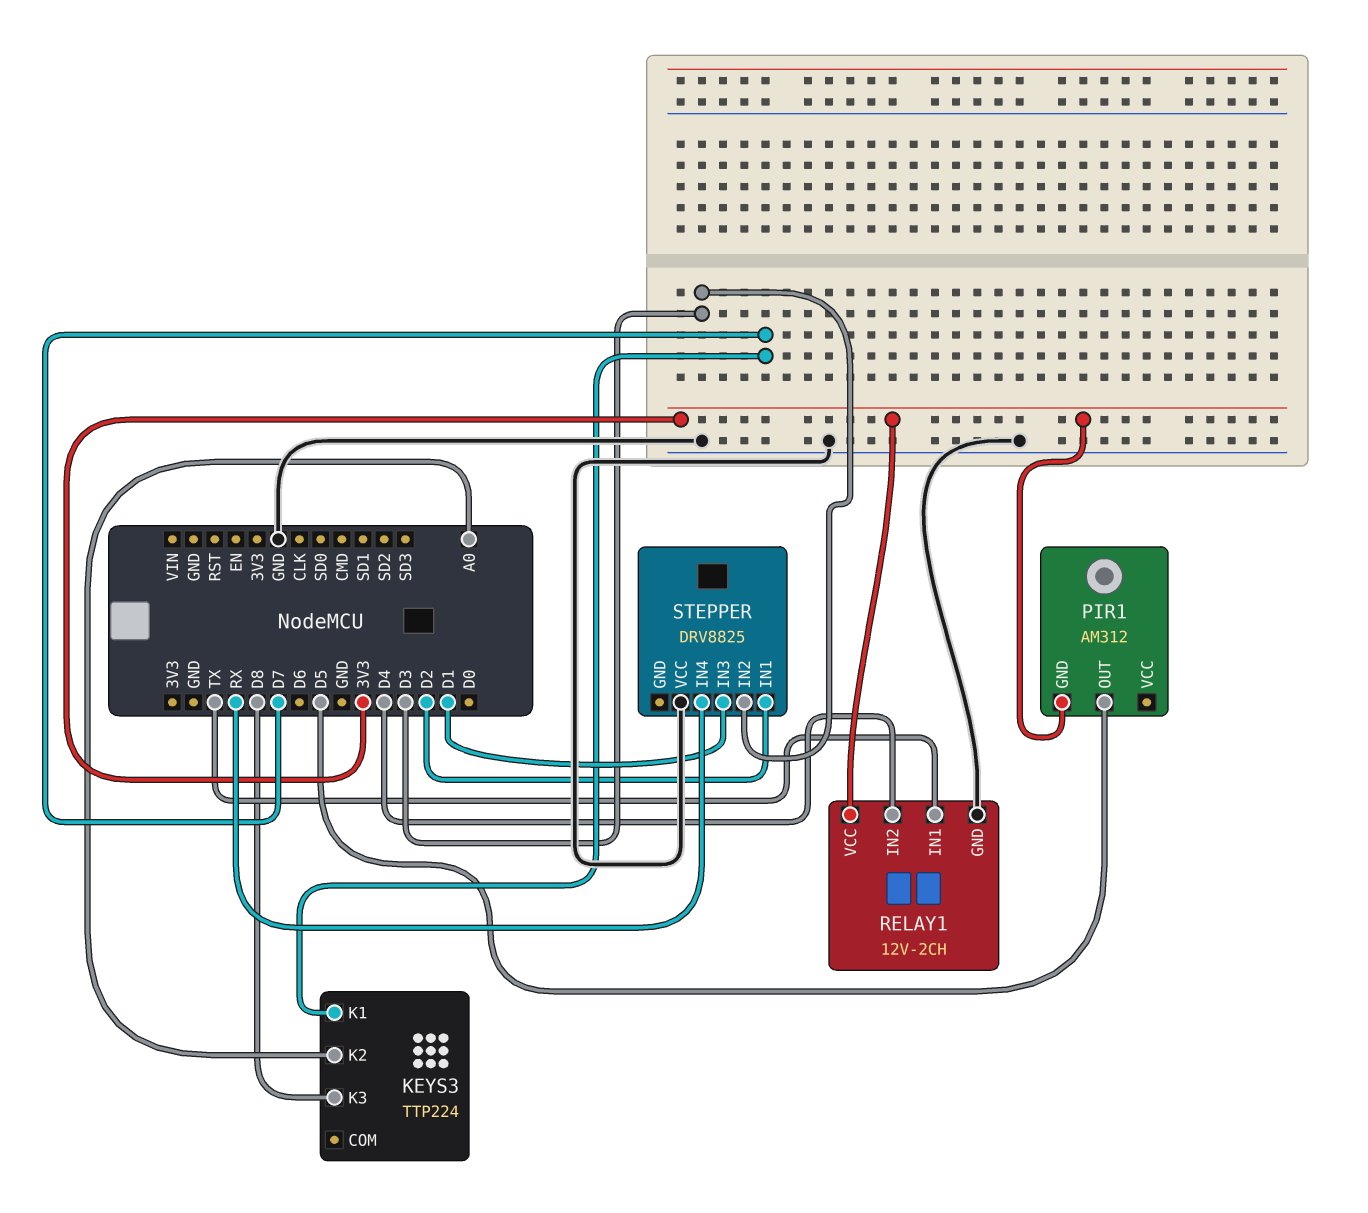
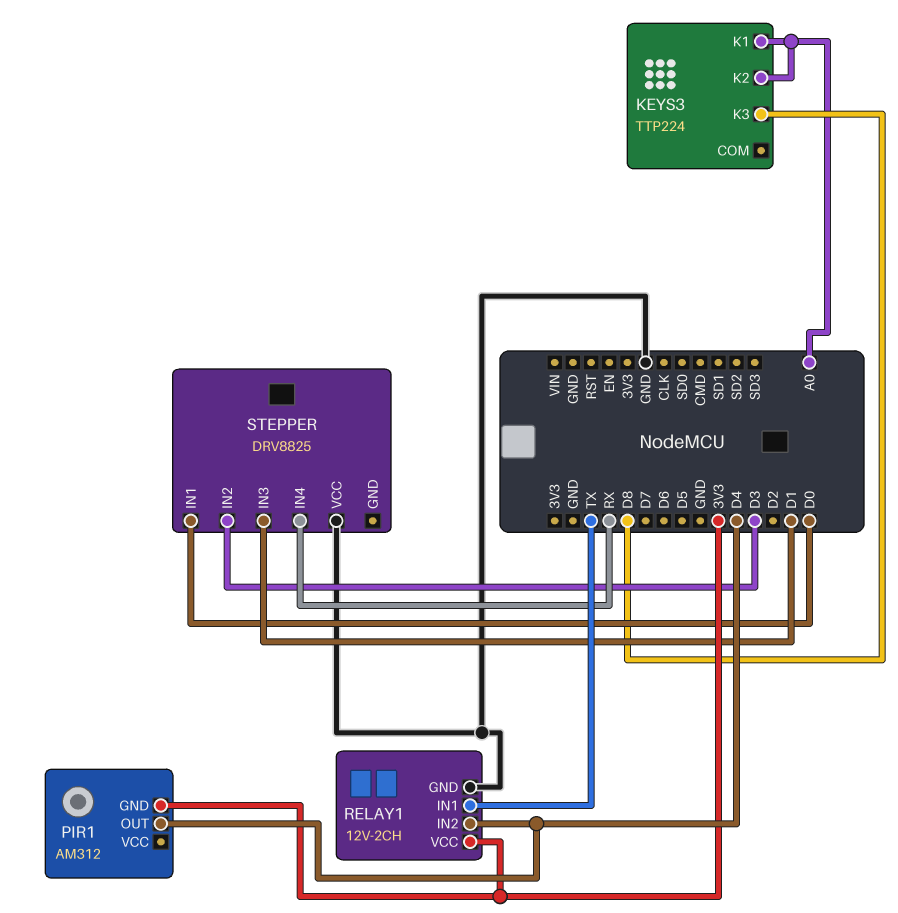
KEYS3 pin K1: D7 -> A0
PIR1 pin OUT: D5 -> D4
STEPPER pin IN1: D2 -> D0

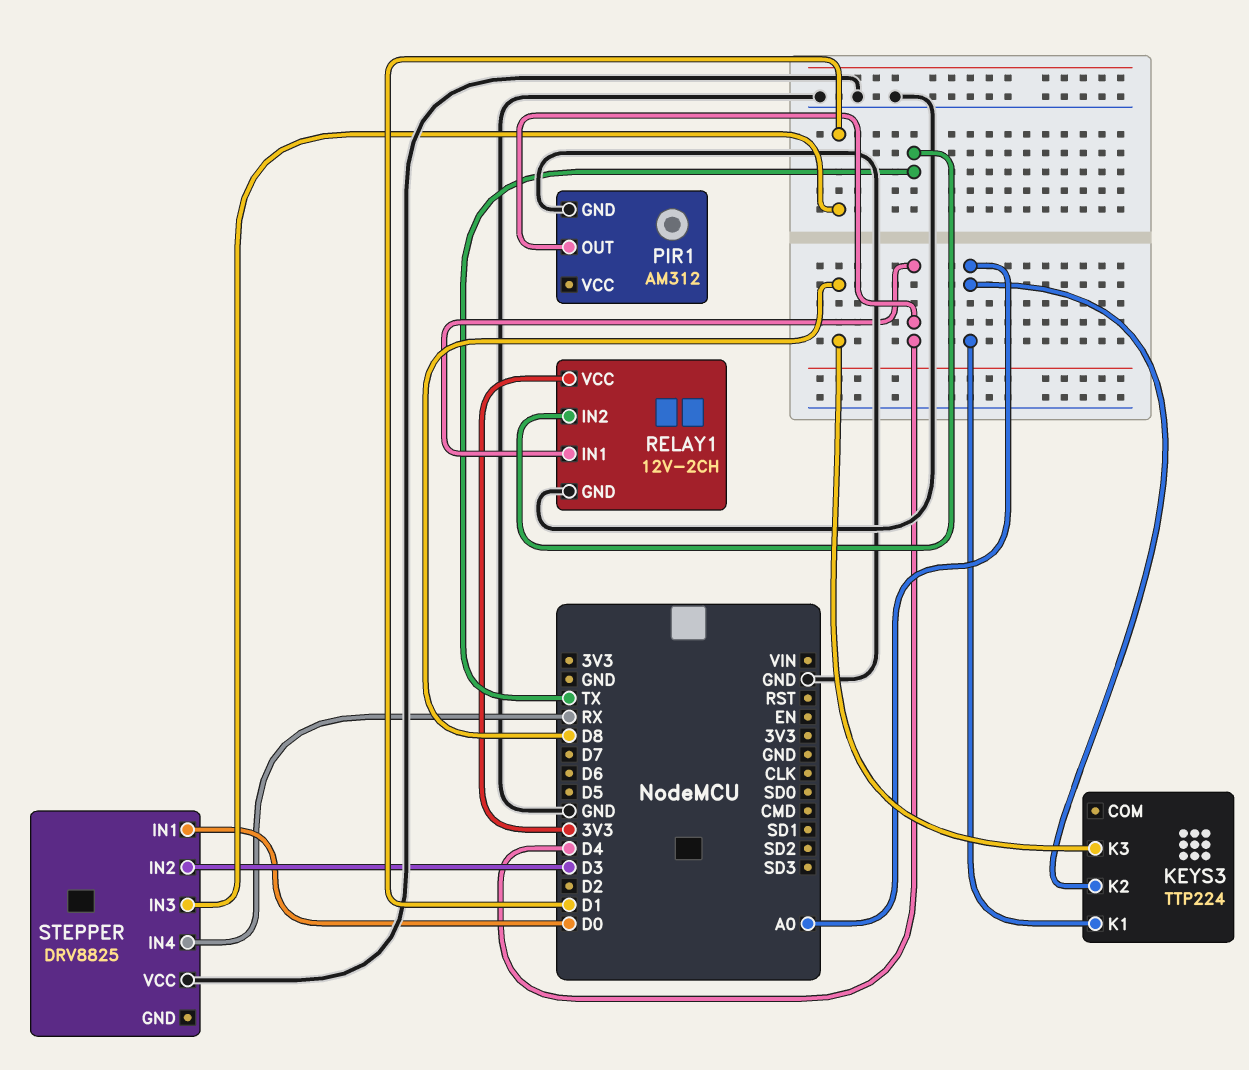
PIR1 pin GND: 3V3 -> GND
RELAY1 pin IN1: TX -> D4
RELAY1 pin IN2: D4 -> TX

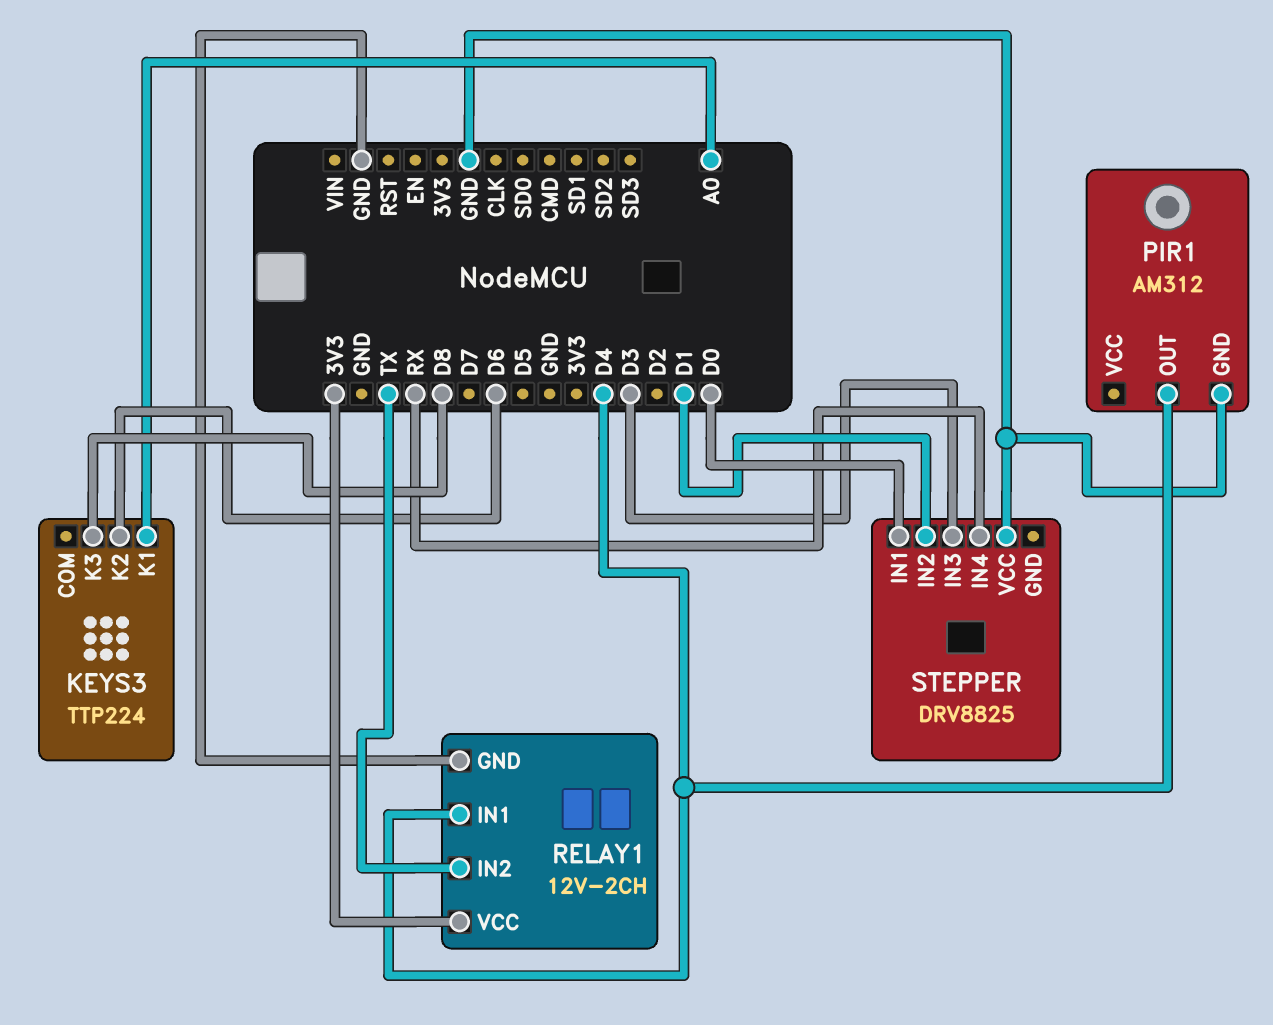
KEYS3 pin K2: A0 -> D6
STEPPER pin IN2: D3 -> D1
STEPPER pin IN3: D1 -> D3

